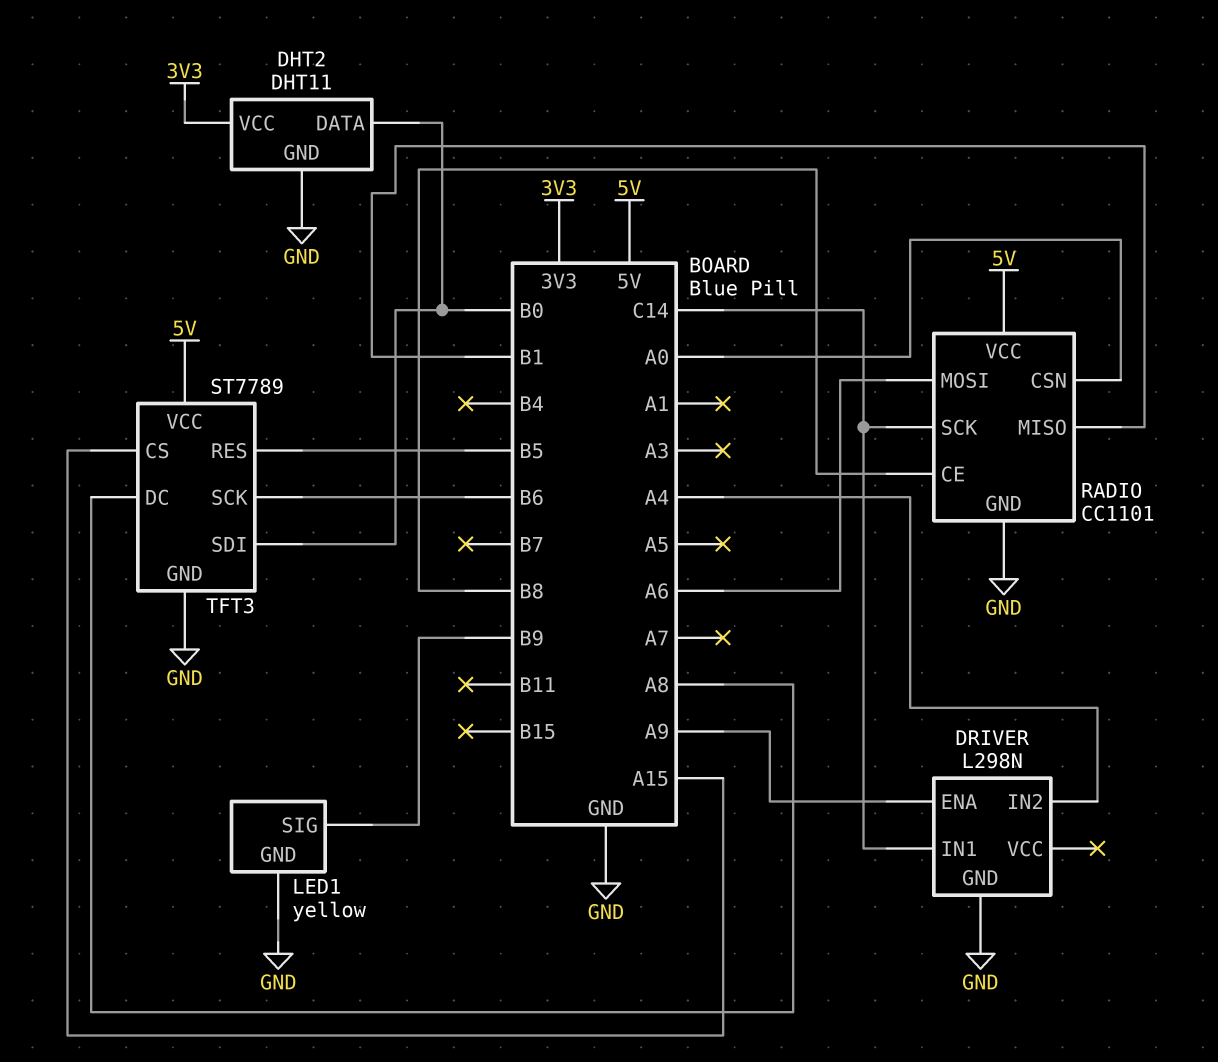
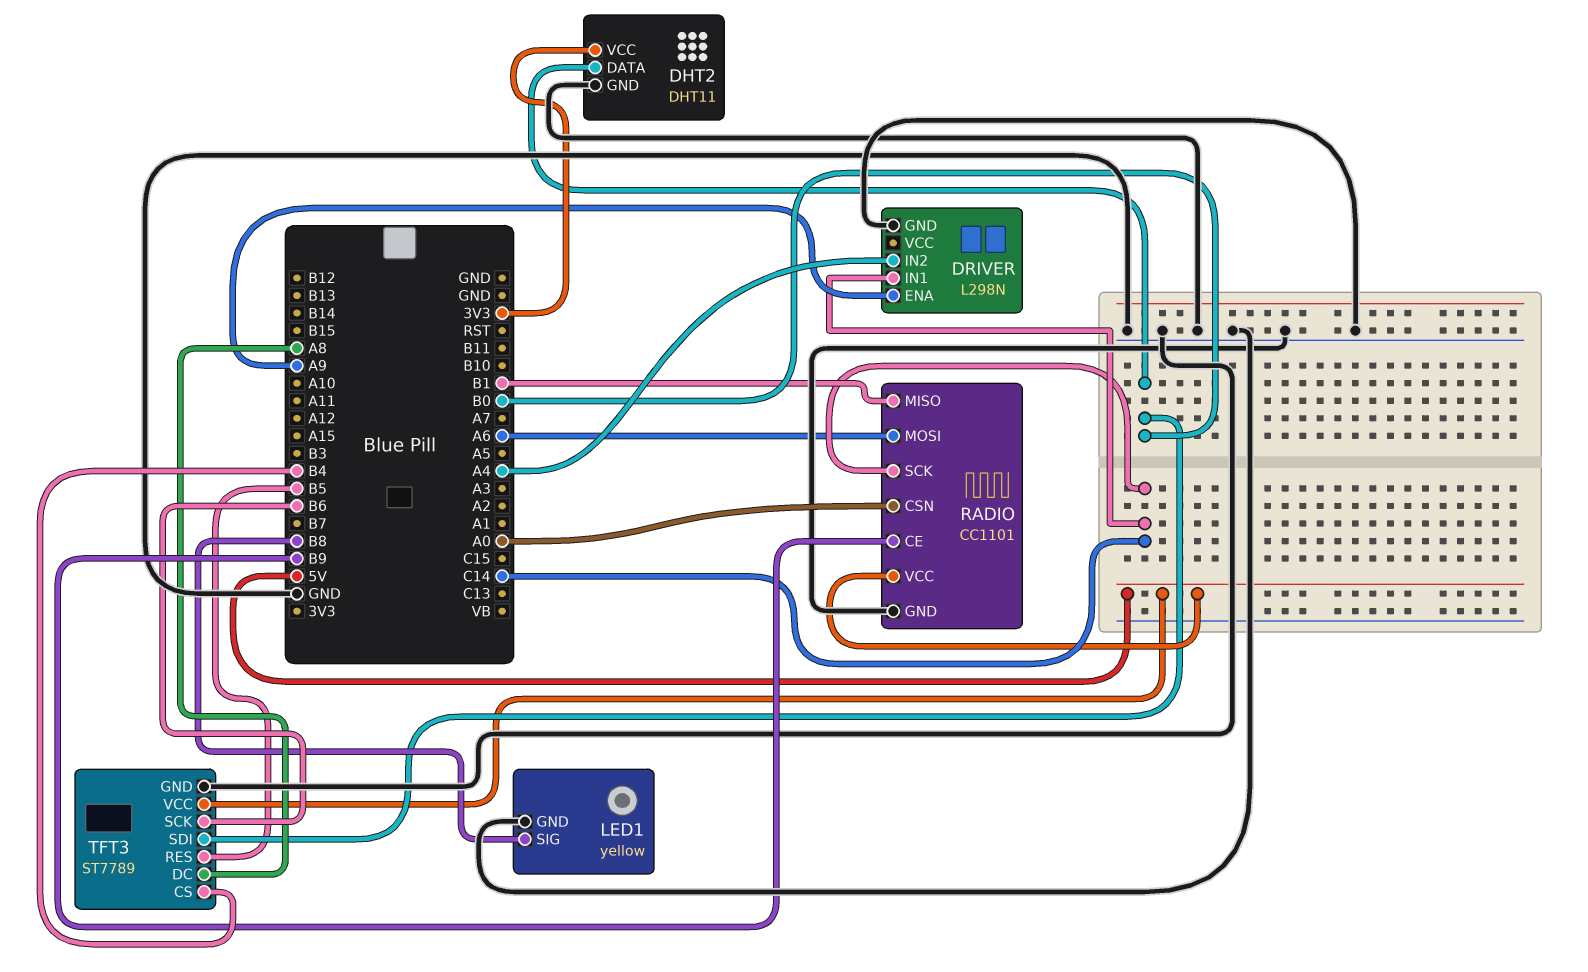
LED1 pin SIG: B9 -> B8
RADIO pin CE: B8 -> B9
TFT3 pin CS: A15 -> B4

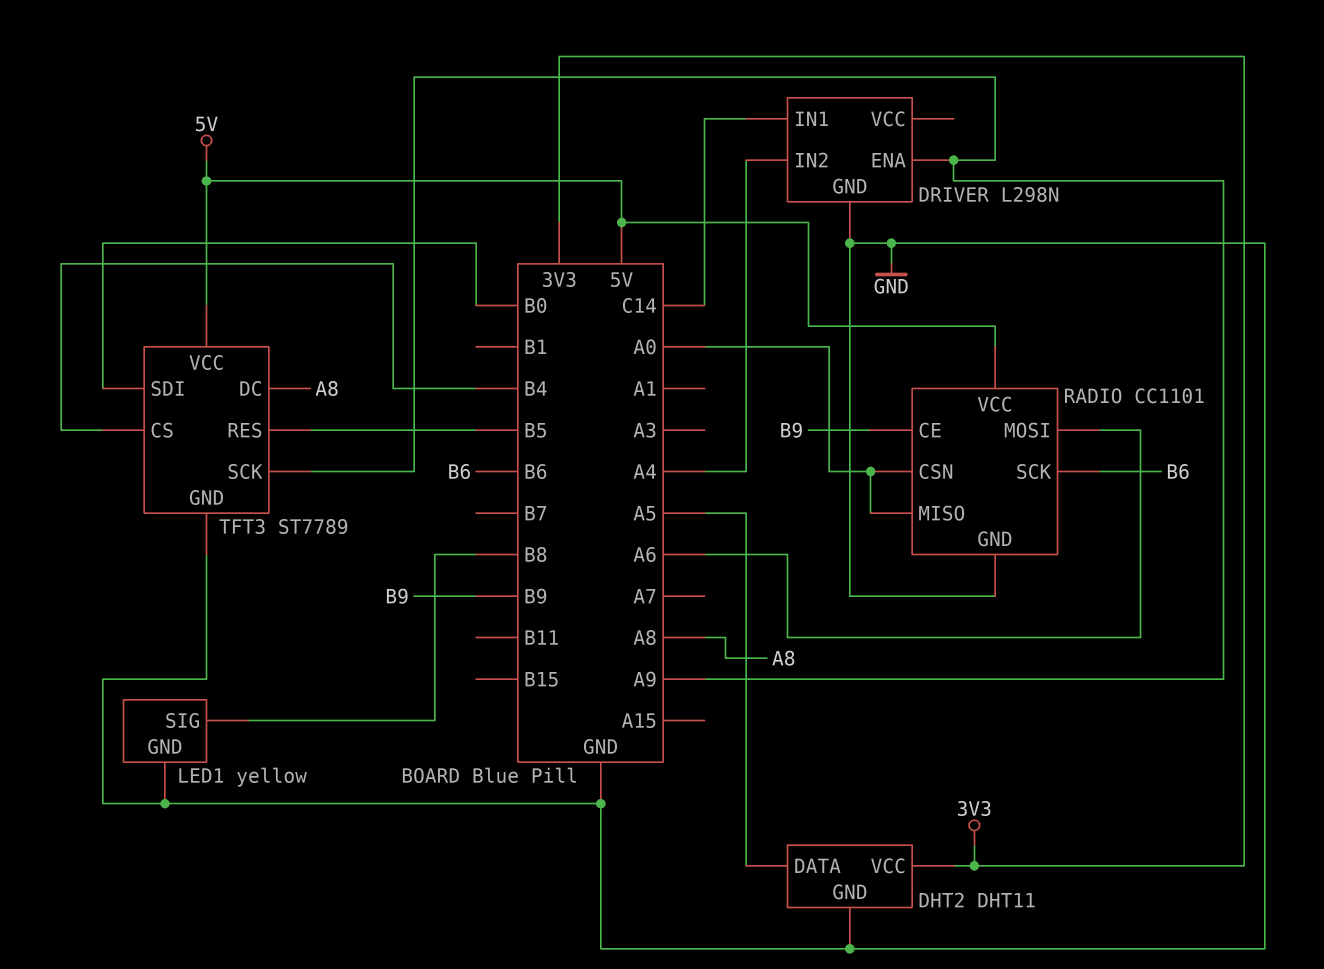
DHT2 pin DATA: B0 -> A5
RADIO pin MISO: B1 -> A0
RADIO pin SCK: C14 -> B6
TFT3 pin SCK: B6 -> A9

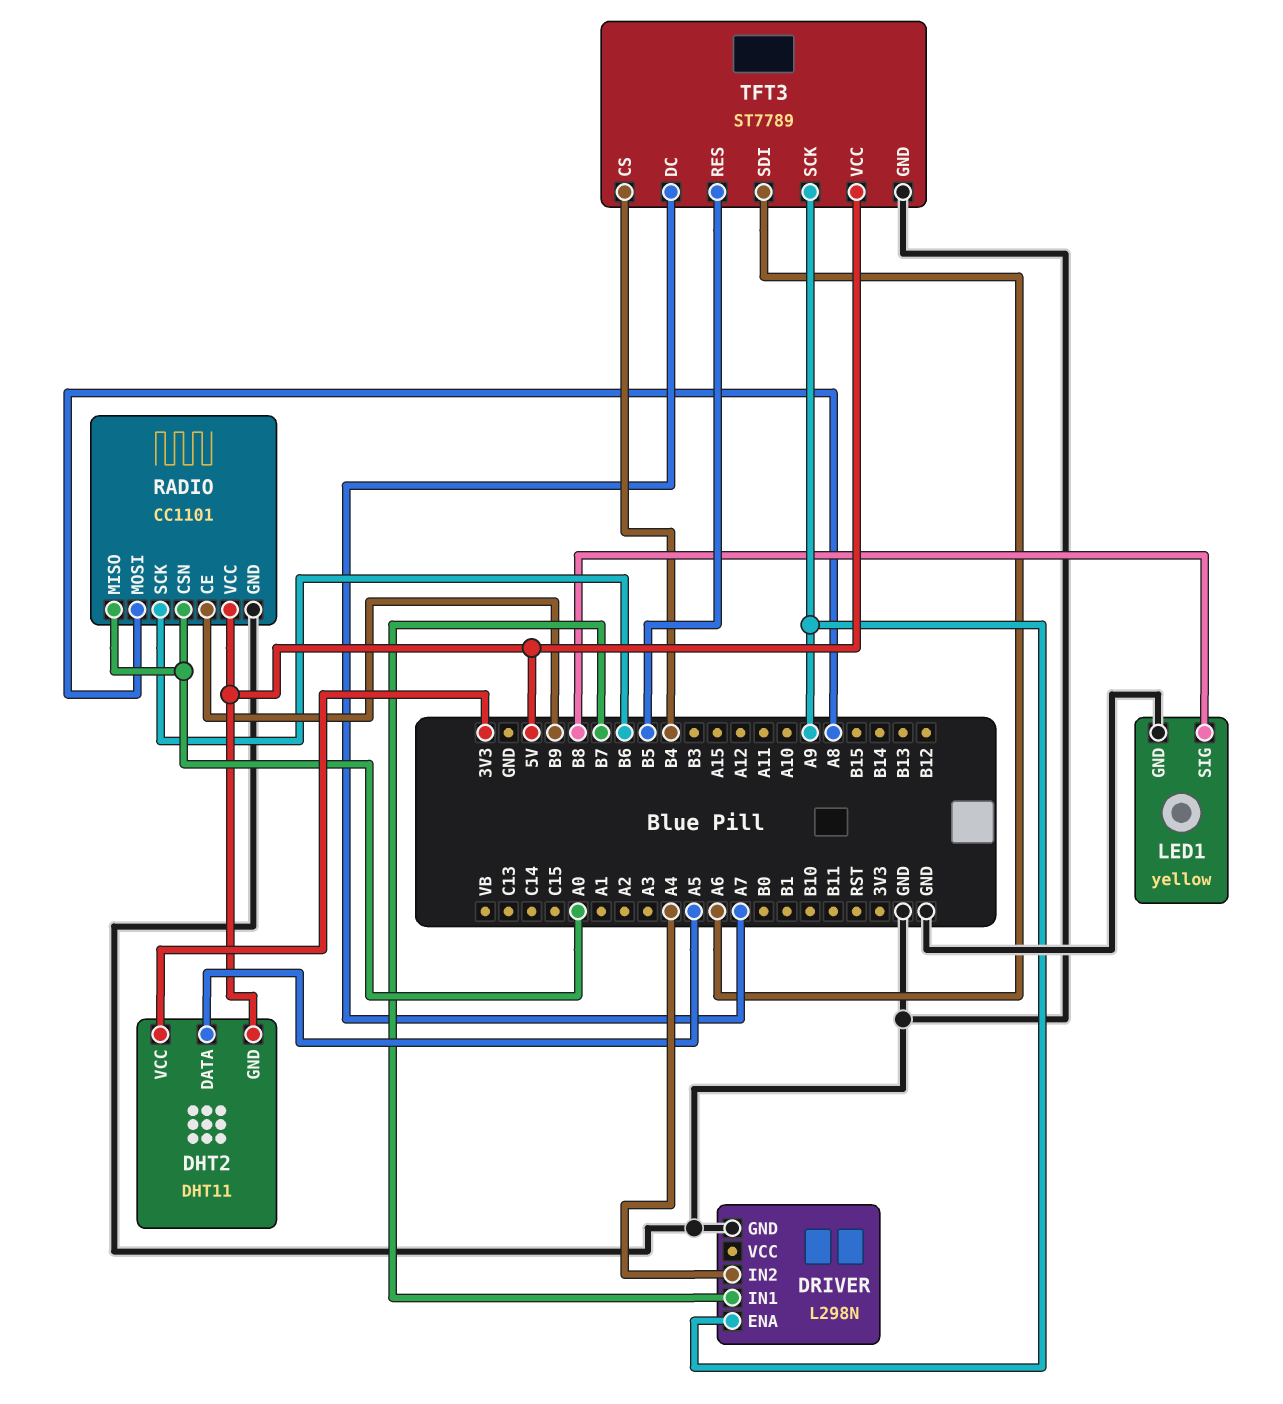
DHT2 pin GND: GND -> 5V
DRIVER pin IN1: C14 -> B7
RADIO pin MOSI: A6 -> A8
TFT3 pin DC: A8 -> A7
TFT3 pin SDI: B0 -> A6

